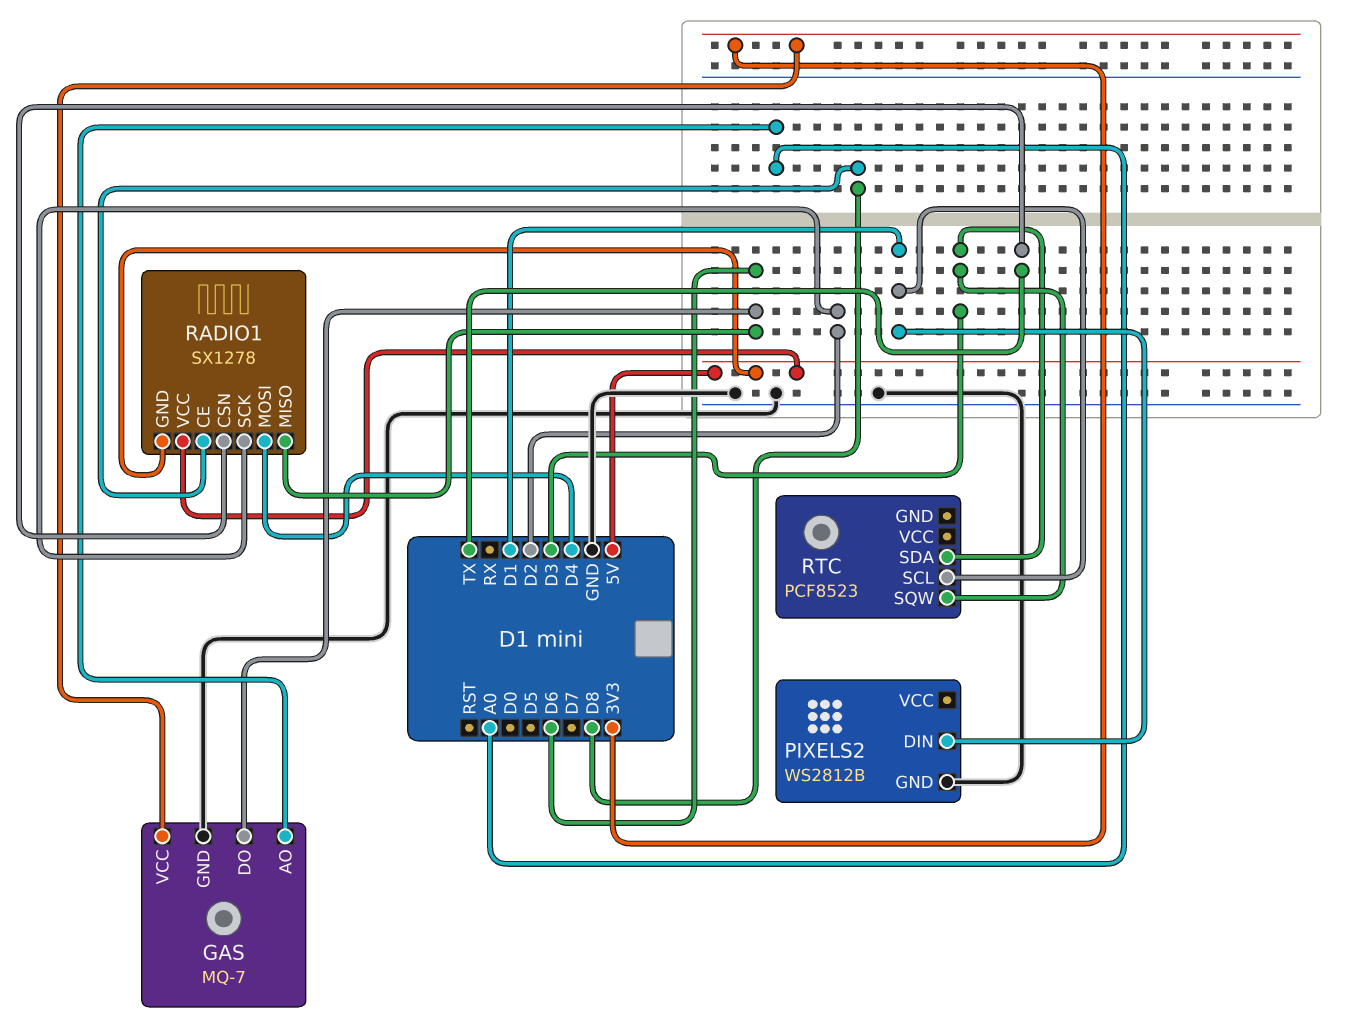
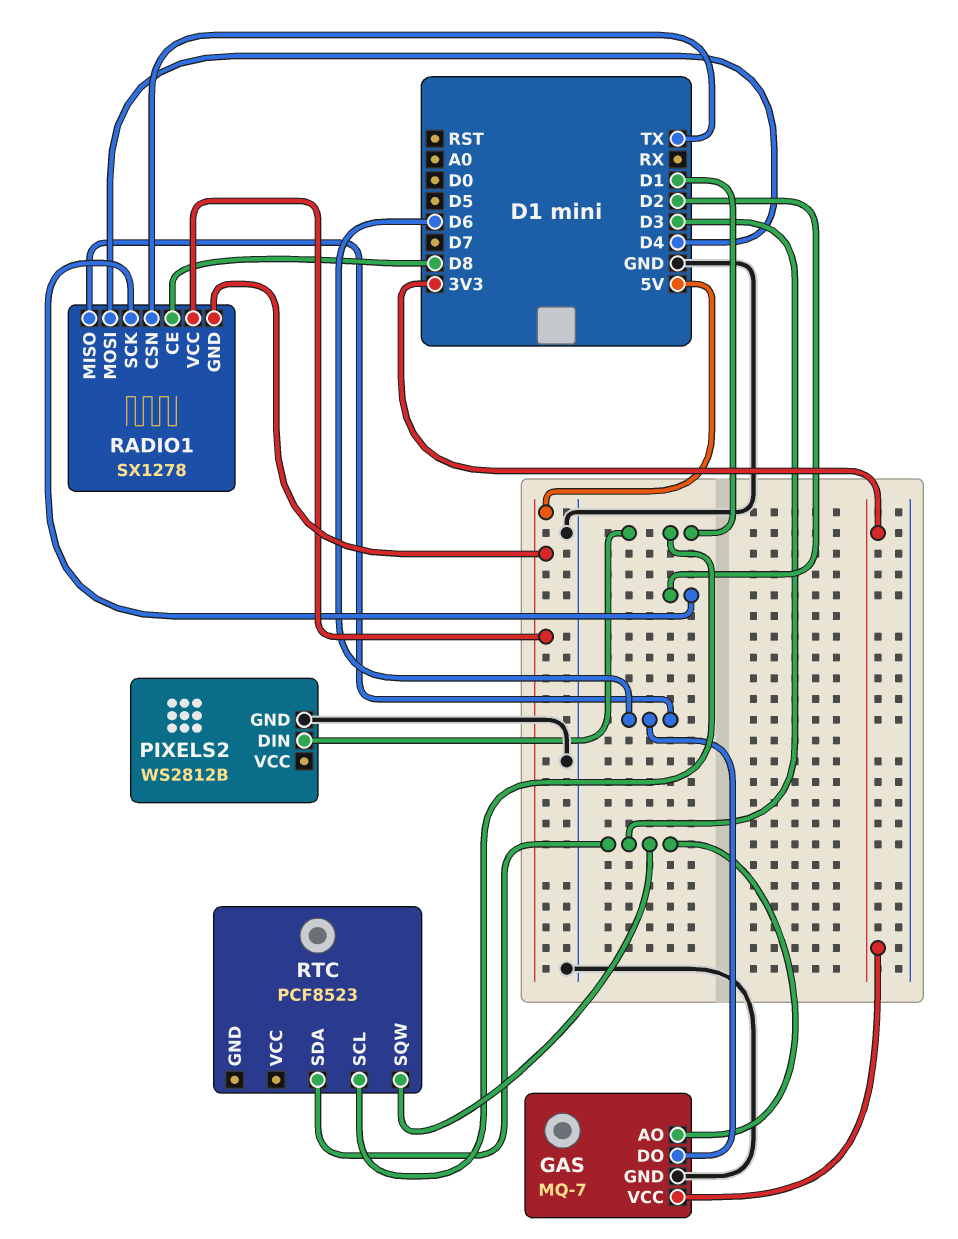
GAS pin AO: A0 -> D3

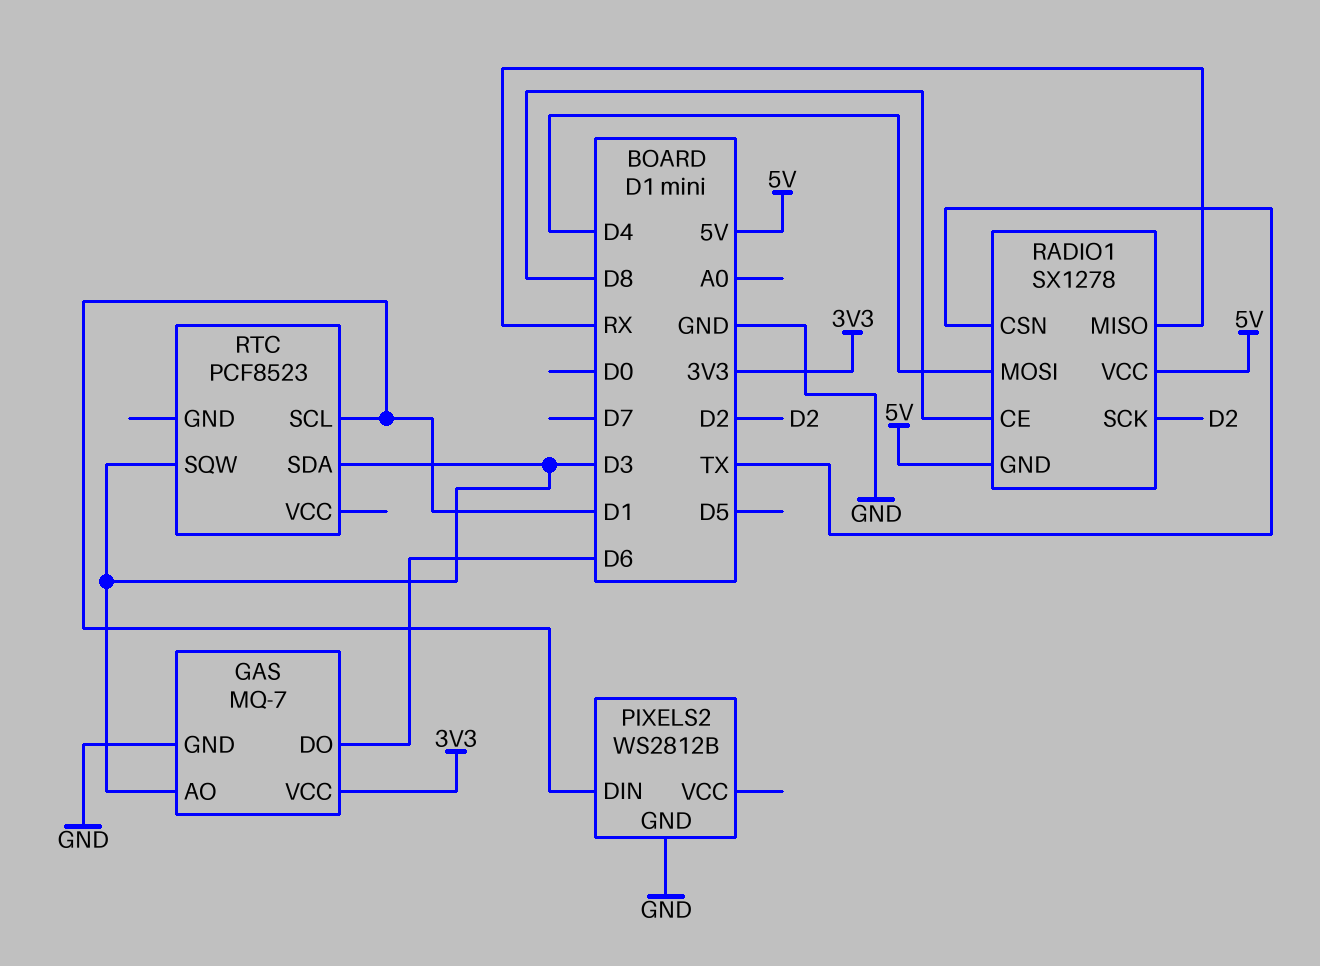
RADIO1 pin MISO: D6 -> RX

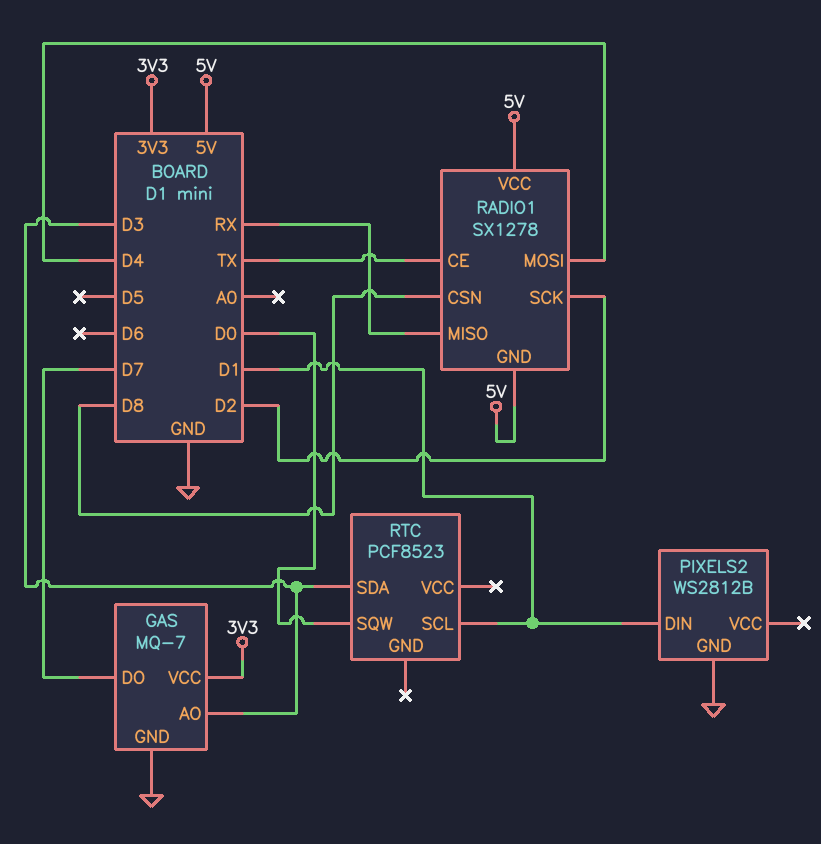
GAS pin DO: D6 -> D7
RADIO1 pin CE: D8 -> TX
RADIO1 pin CSN: TX -> D8
RTC pin SQW: D3 -> D0

